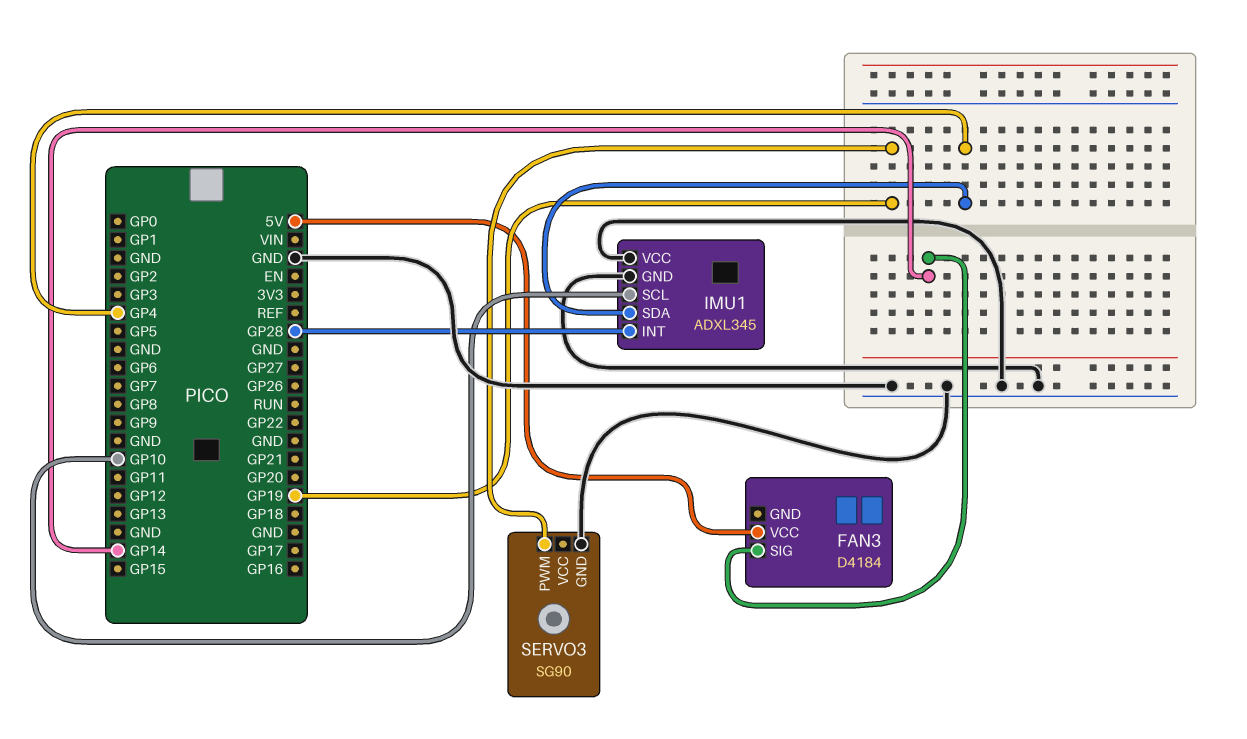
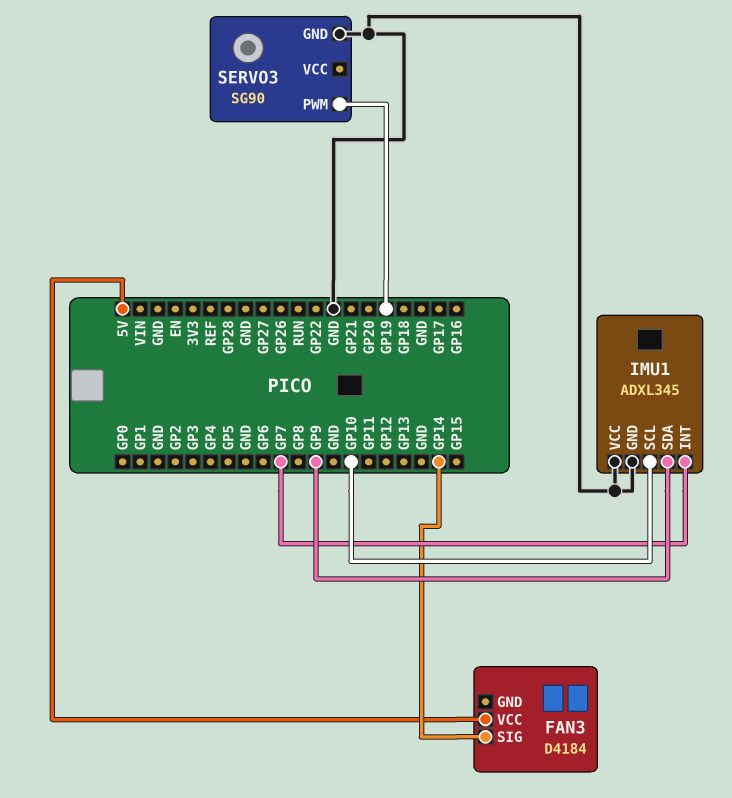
IMU1 pin INT: GP28 -> GP7
IMU1 pin SDA: GP4 -> GP9

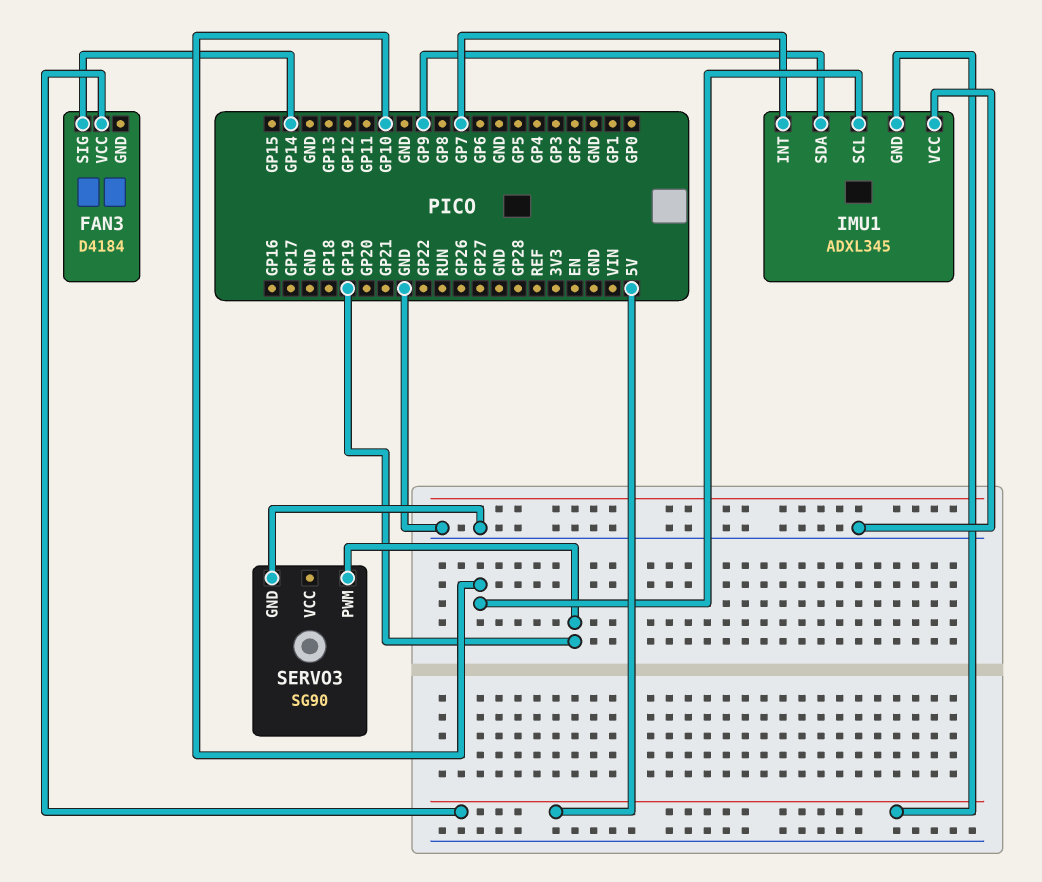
IMU1 pin GND: GND -> 5V

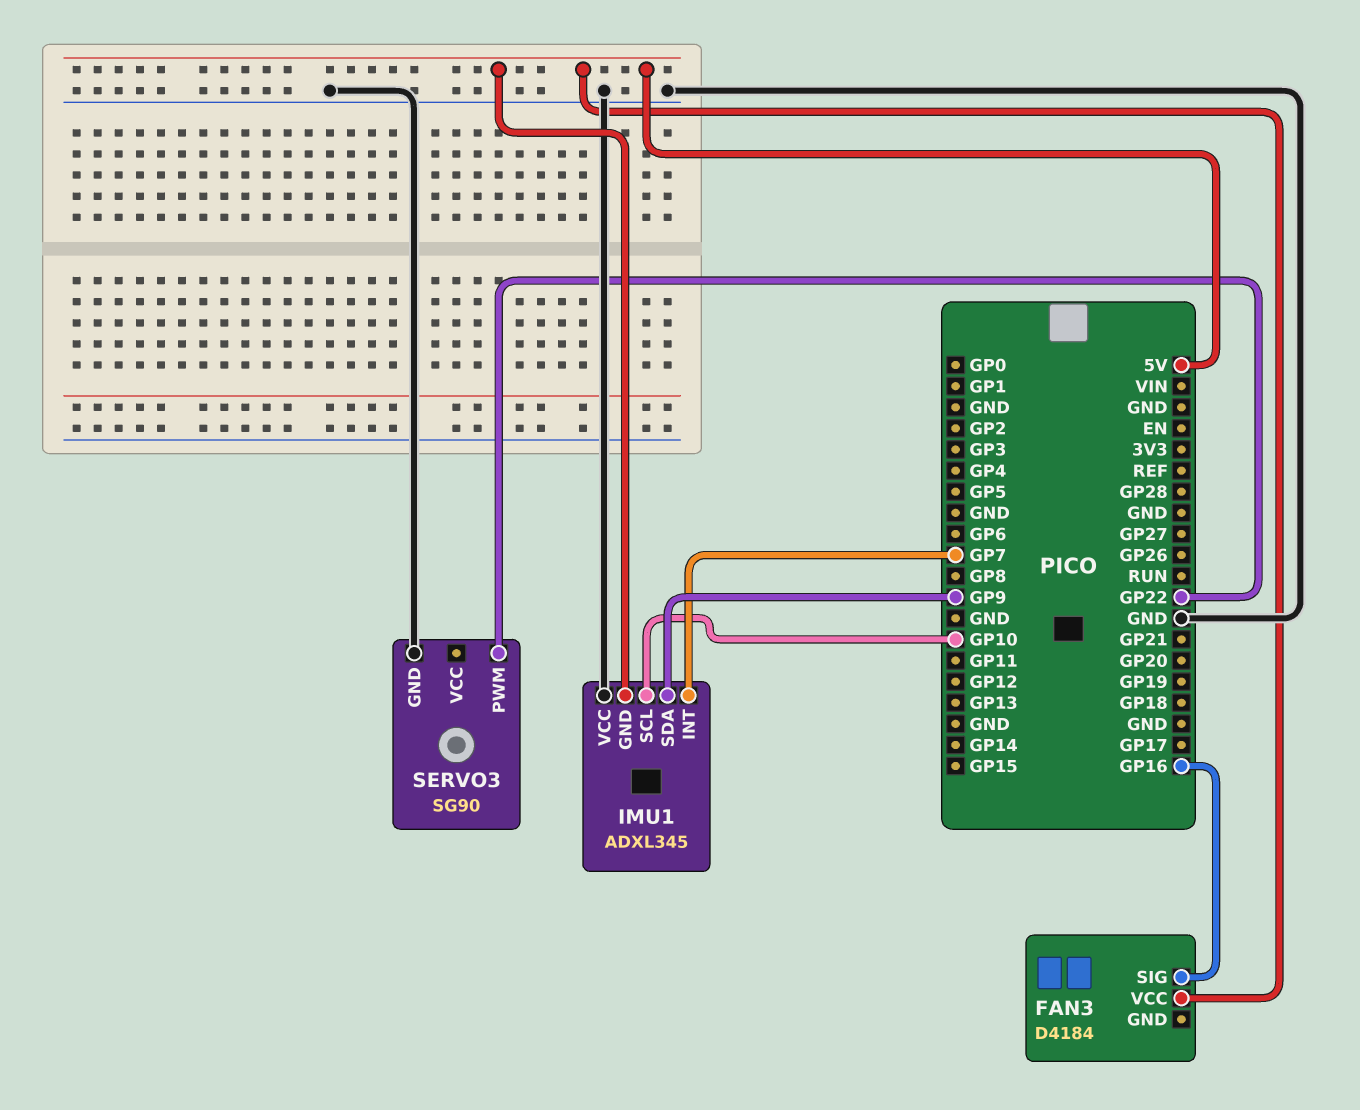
FAN3 pin SIG: GP14 -> GP16
SERVO3 pin PWM: GP19 -> GP22

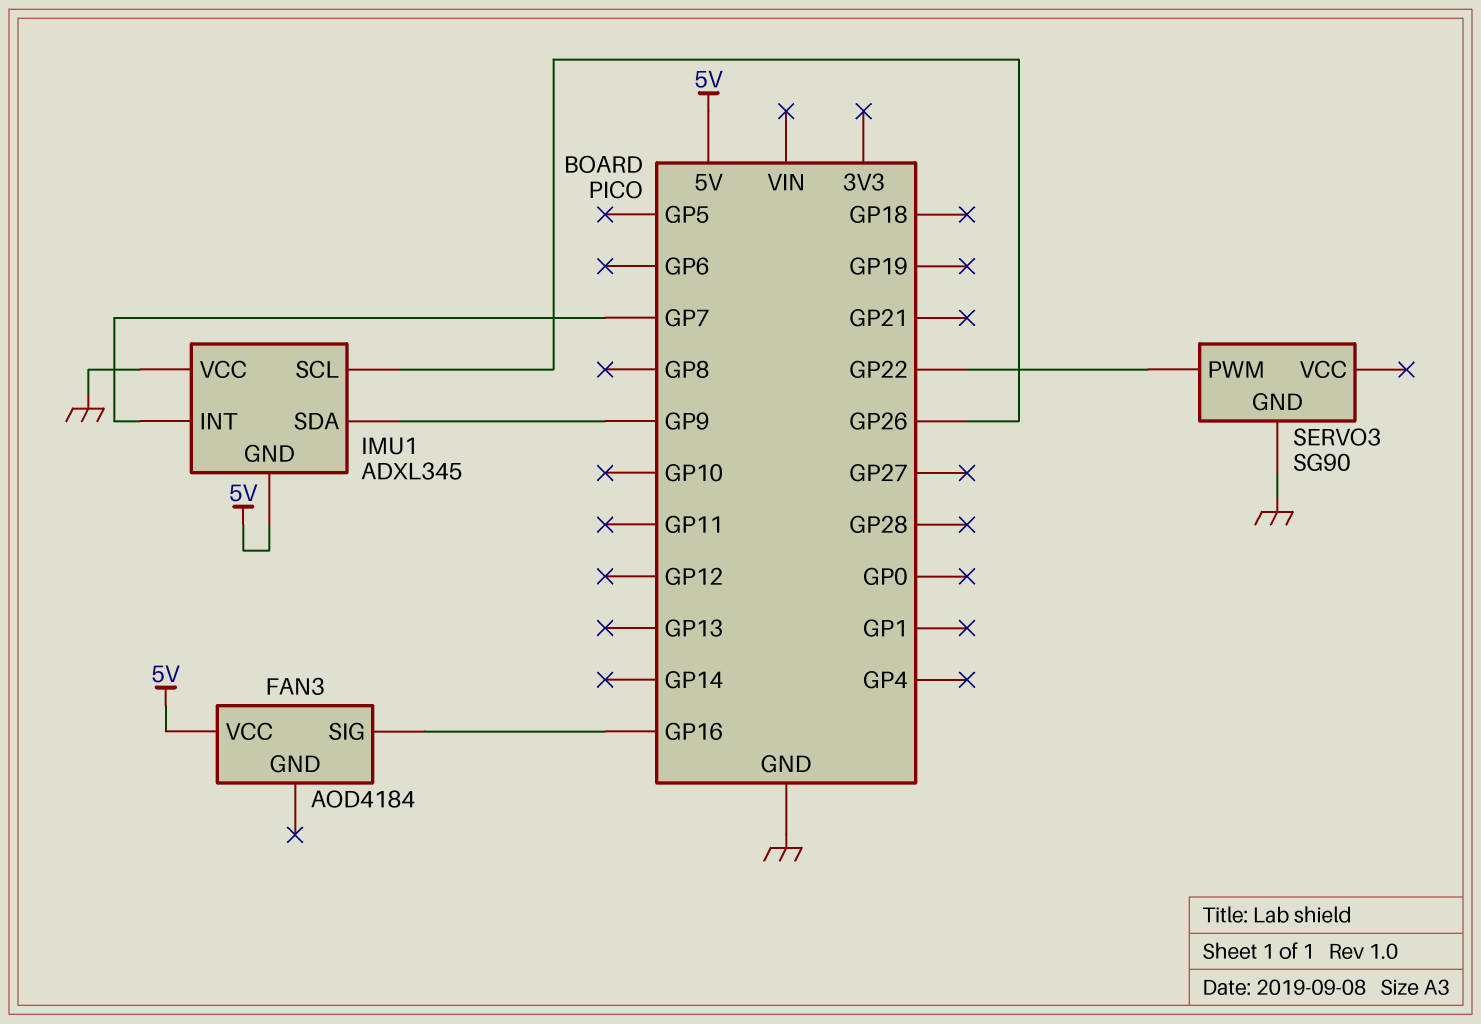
FAN3: D4184 -> AOD4184
IMU1 pin SCL: GP10 -> GP26

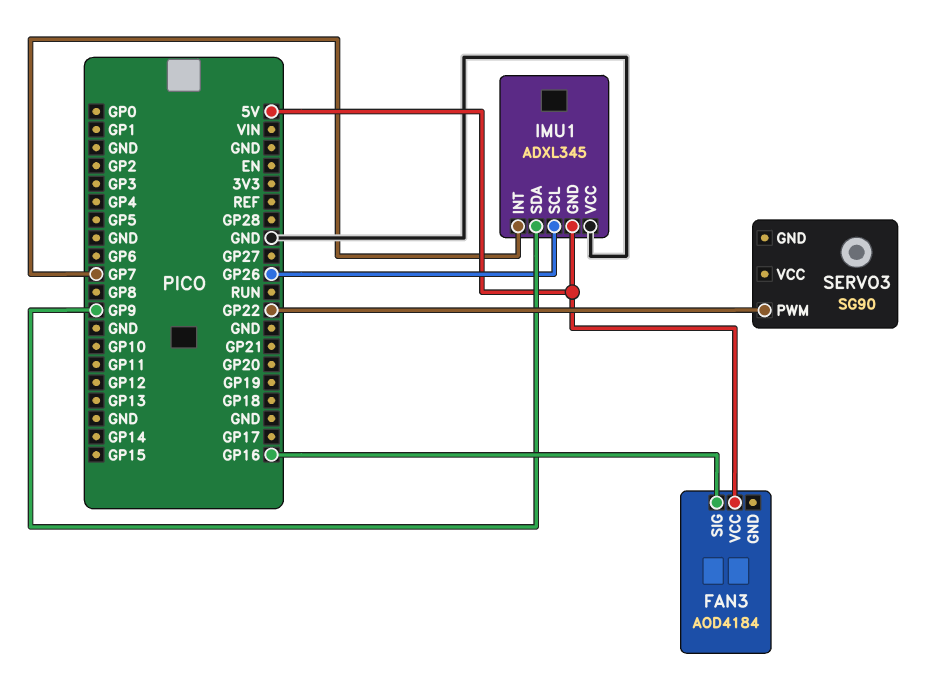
SERVO3 pin GND: GND -> none

